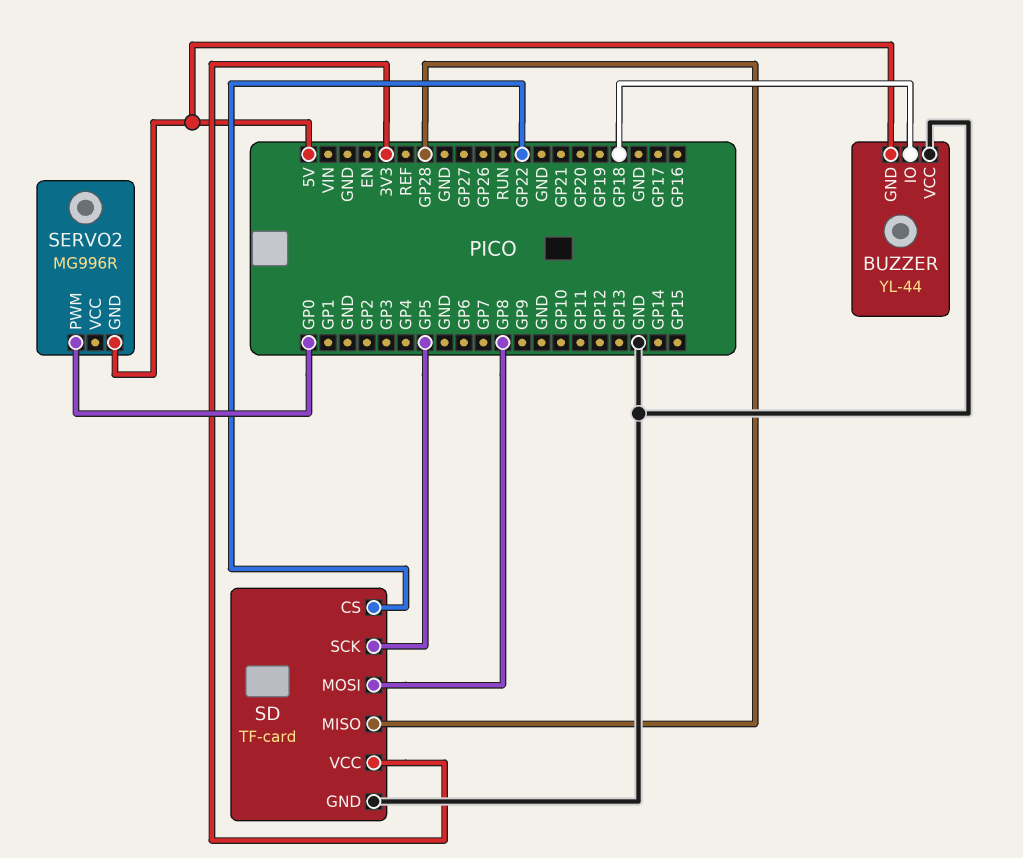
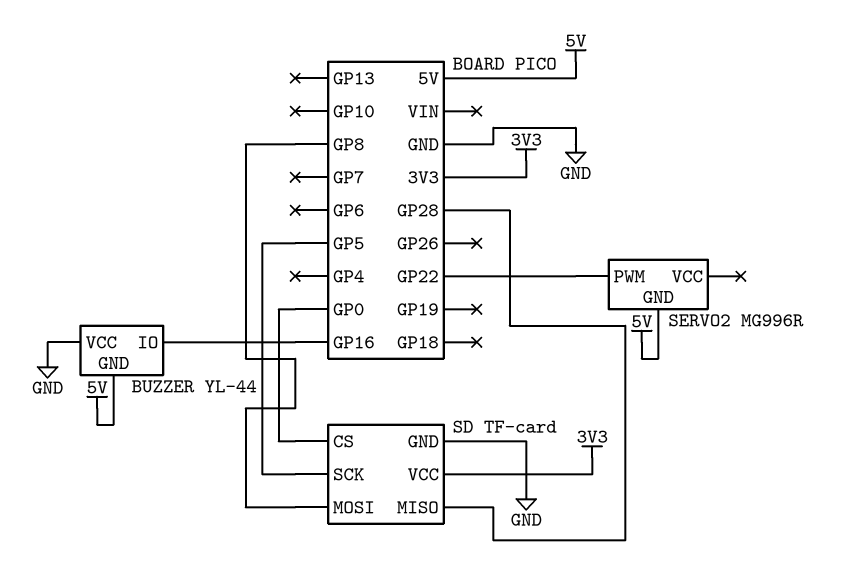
BUZZER pin IO: GP18 -> GP16
SD pin CS: GP22 -> GP0
SERVO2 pin PWM: GP0 -> GP22

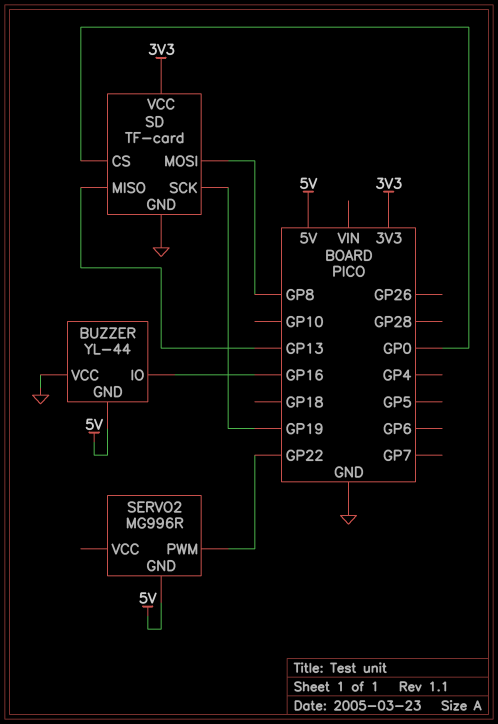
SD pin MISO: GP28 -> GP13
SD pin SCK: GP5 -> GP19

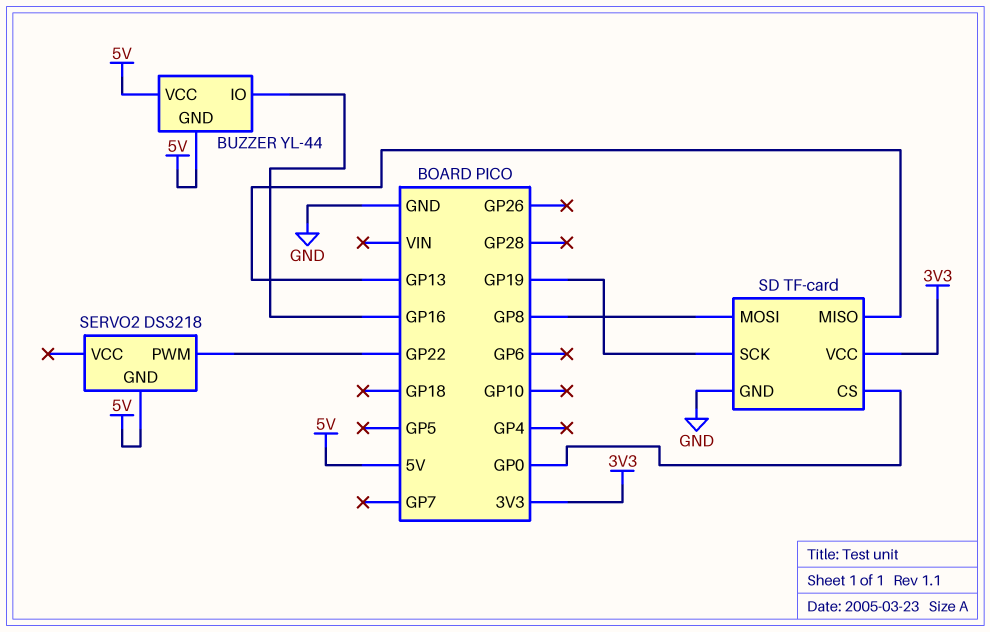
BUZZER pin VCC: GND -> 5V
SERVO2: MG996R -> DS3218

